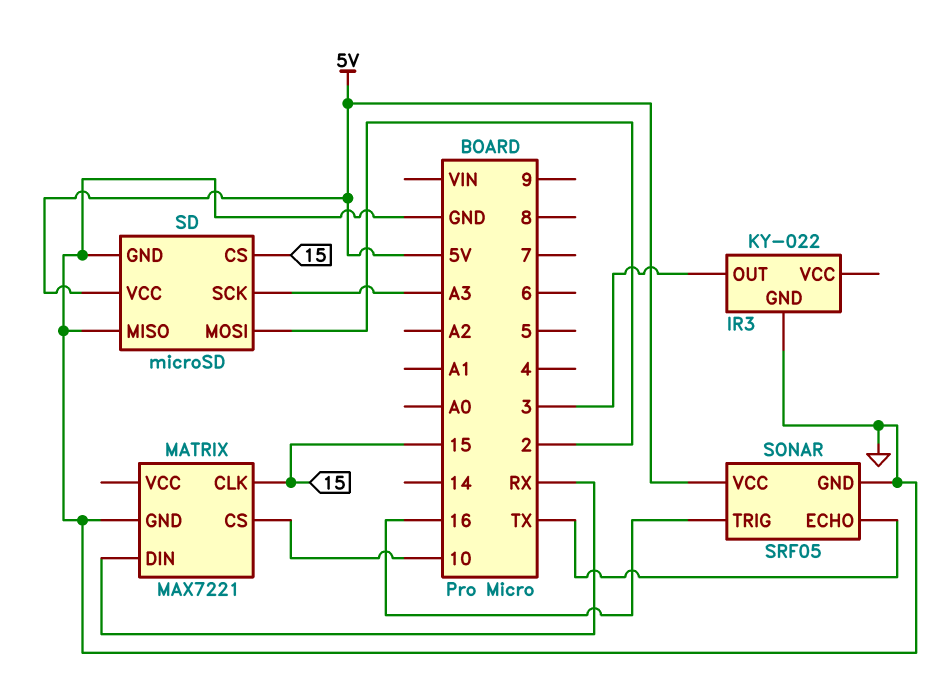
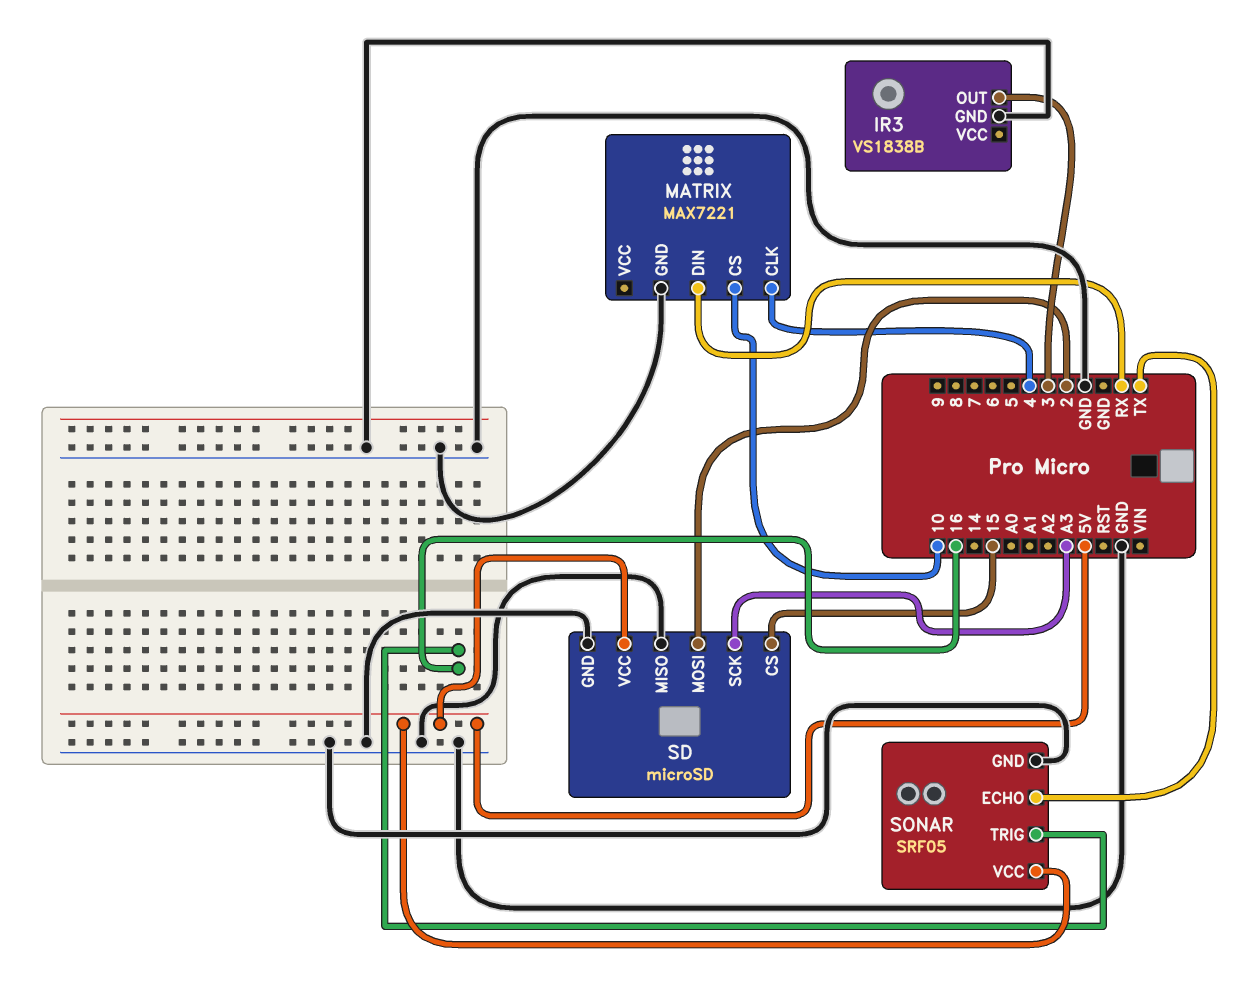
IR3: KY-022 -> VS1838B
MATRIX pin CLK: 15 -> 4

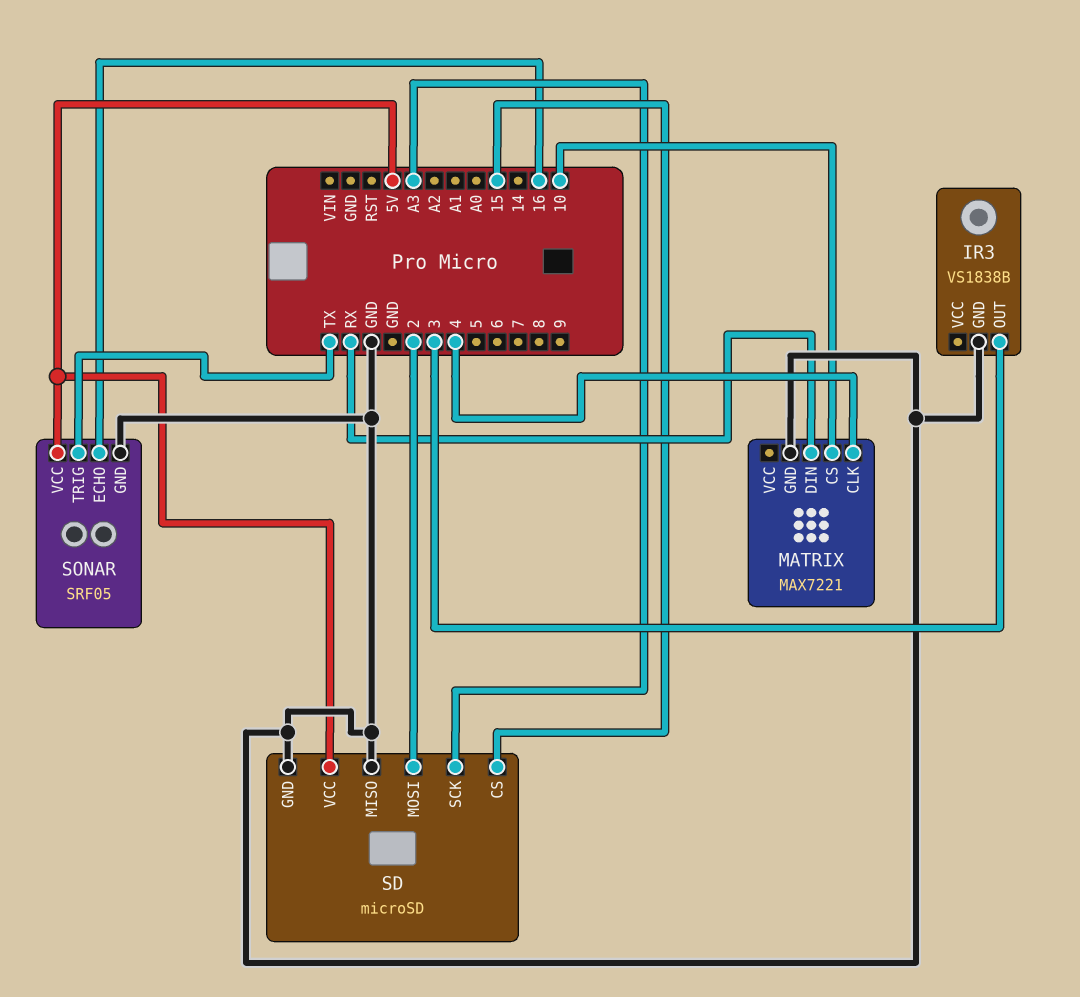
SONAR pin ECHO: TX -> 16
SONAR pin TRIG: 16 -> TX

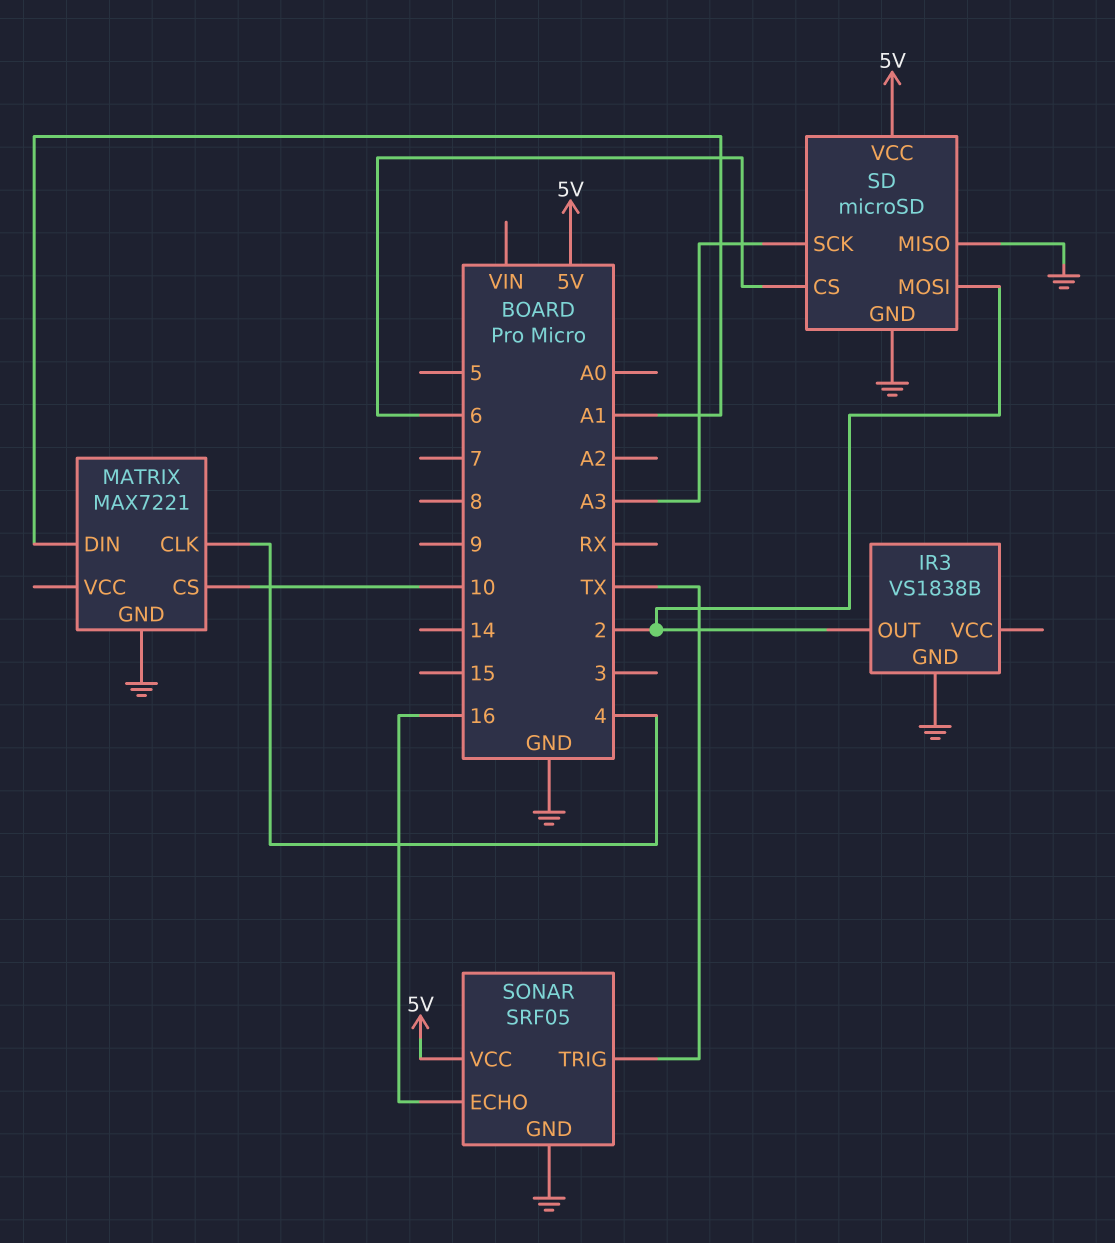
IR3 pin OUT: 3 -> 2
MATRIX pin DIN: RX -> A1
SD pin CS: 15 -> 6

